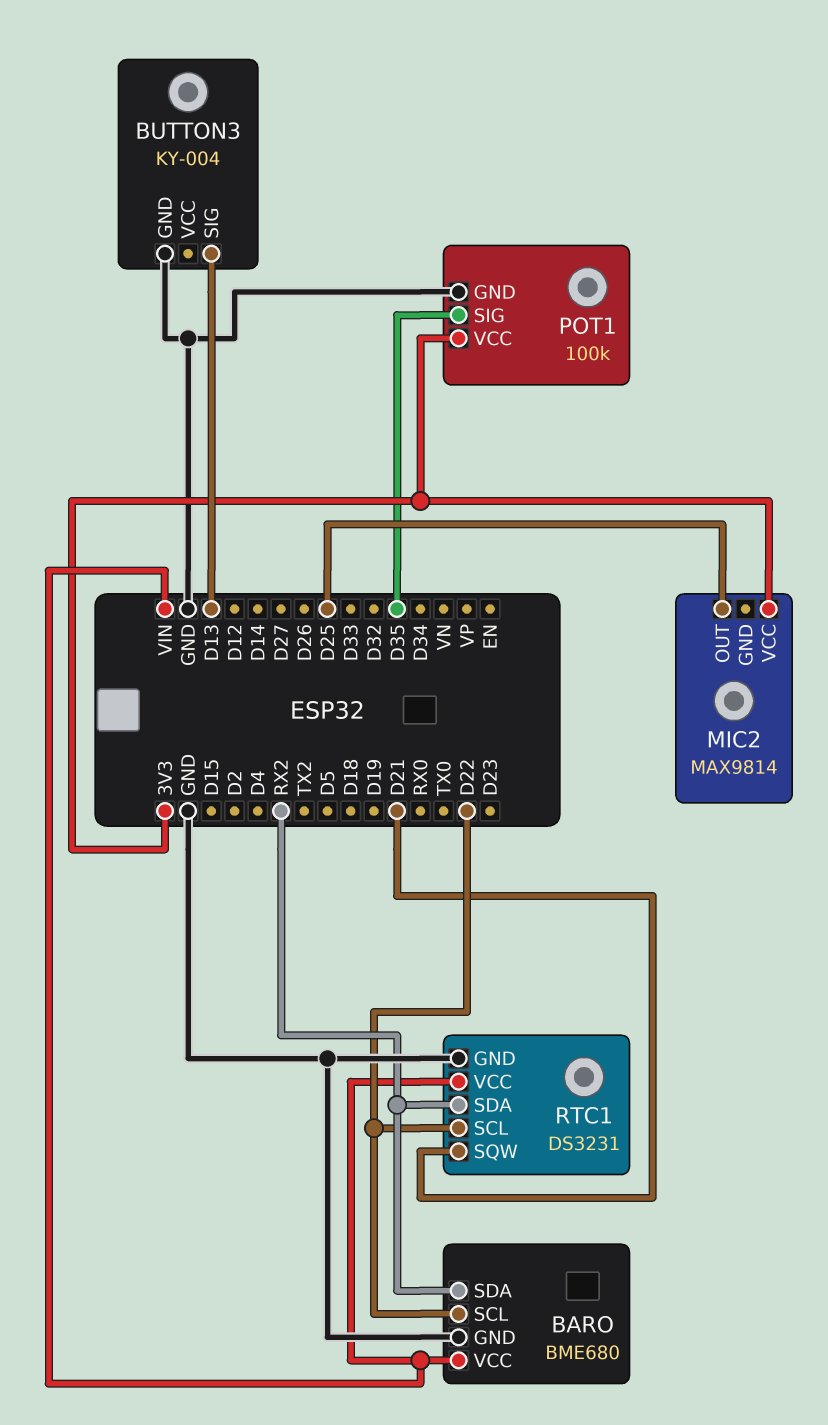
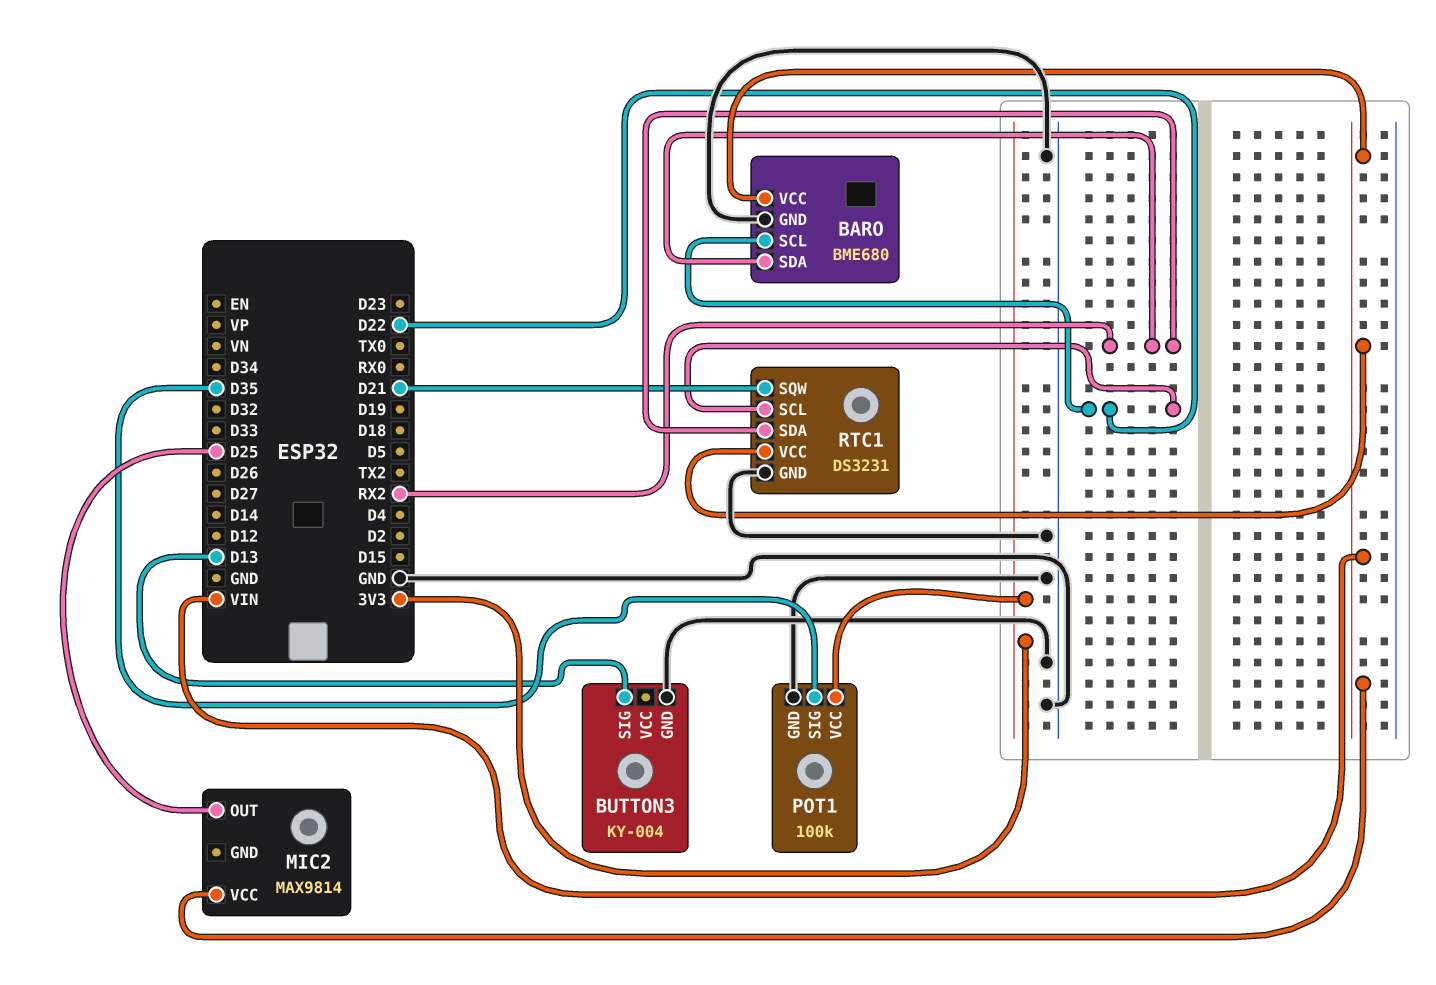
MIC2 pin VCC: 3V3 -> VIN

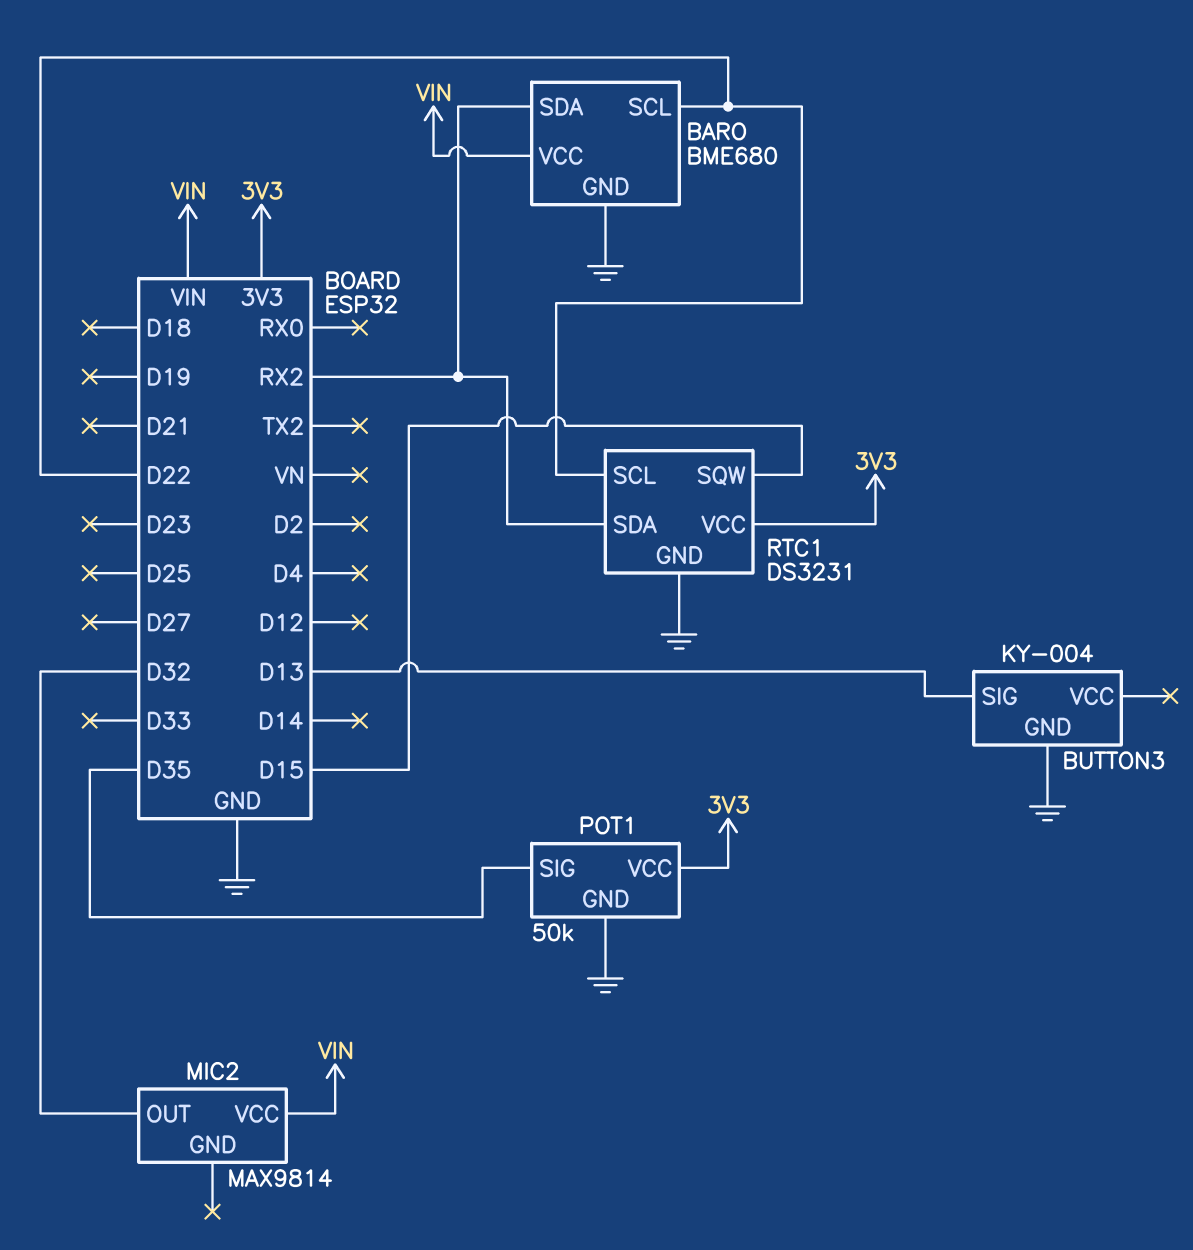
MIC2 pin OUT: D25 -> D32
POT1: 100k -> 50k
RTC1 pin SQW: D21 -> D15
RTC1 pin VCC: VIN -> 3V3

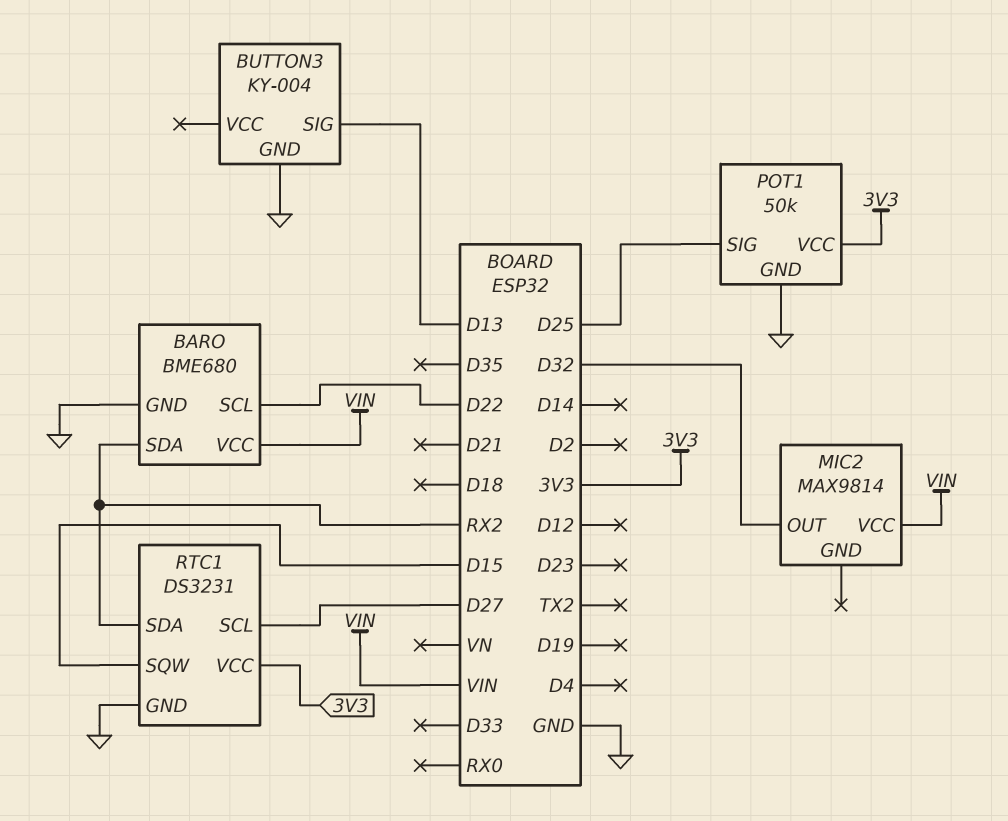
POT1 pin SIG: D35 -> D25
RTC1 pin SCL: D22 -> D27

